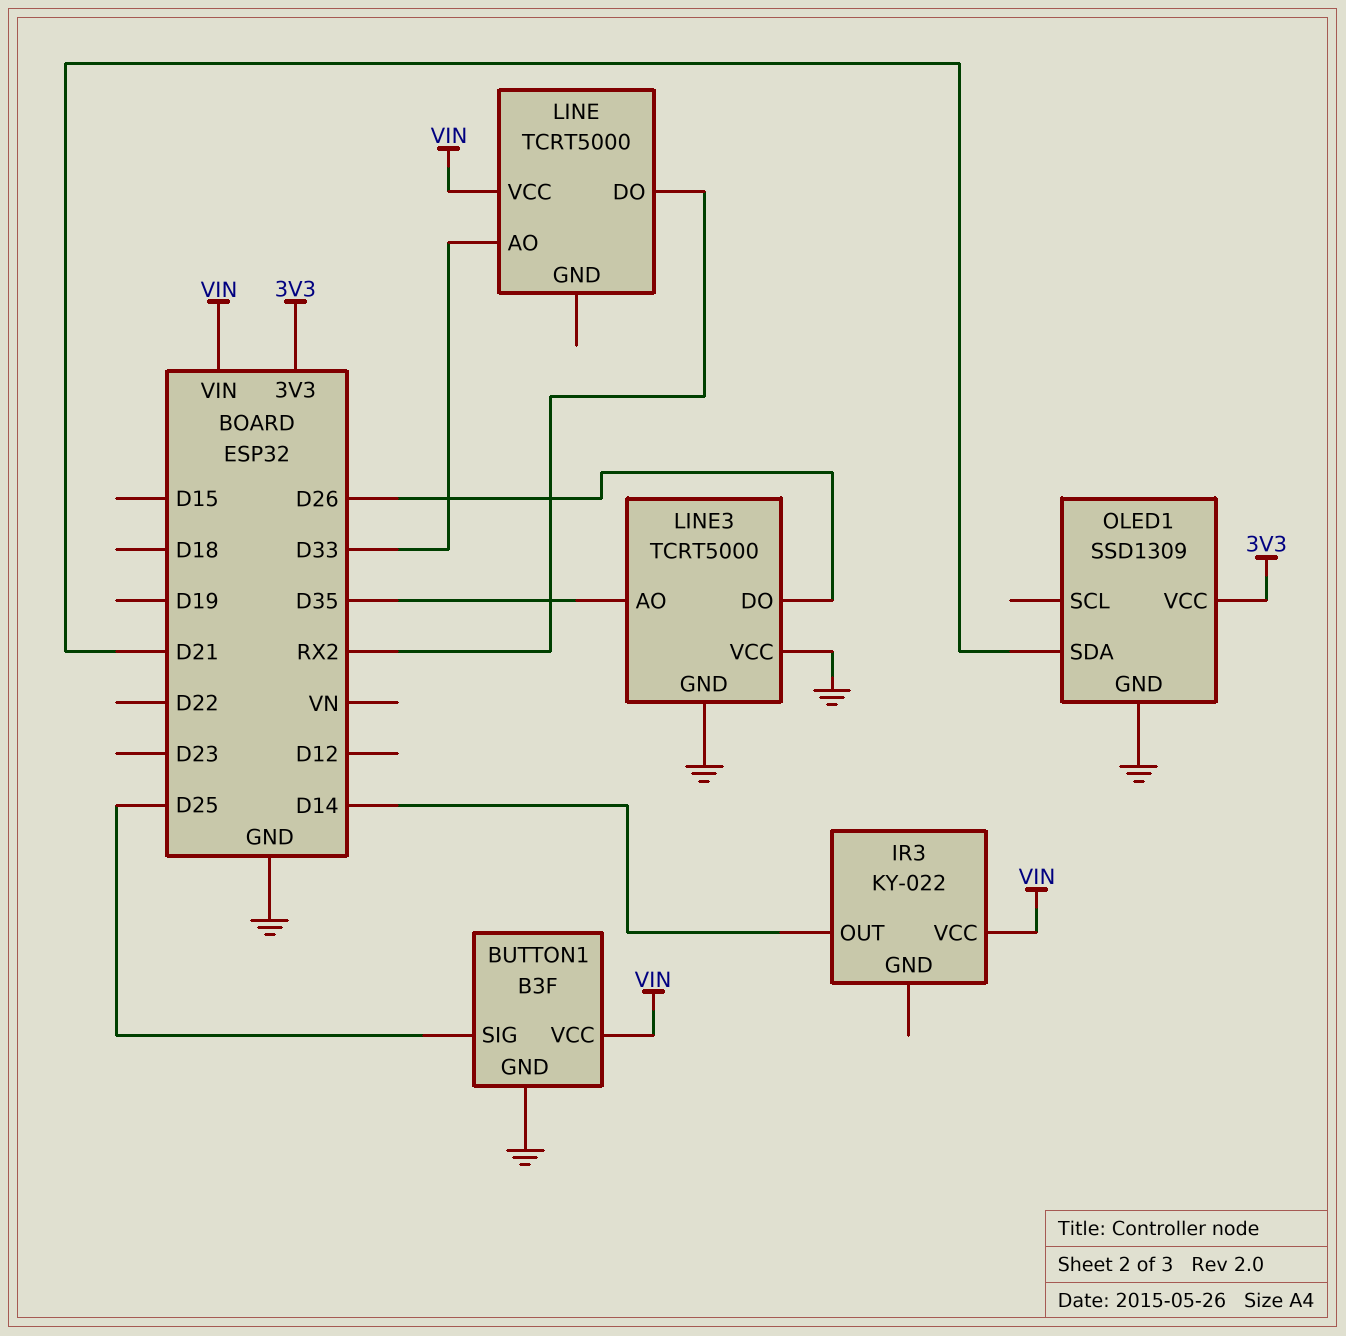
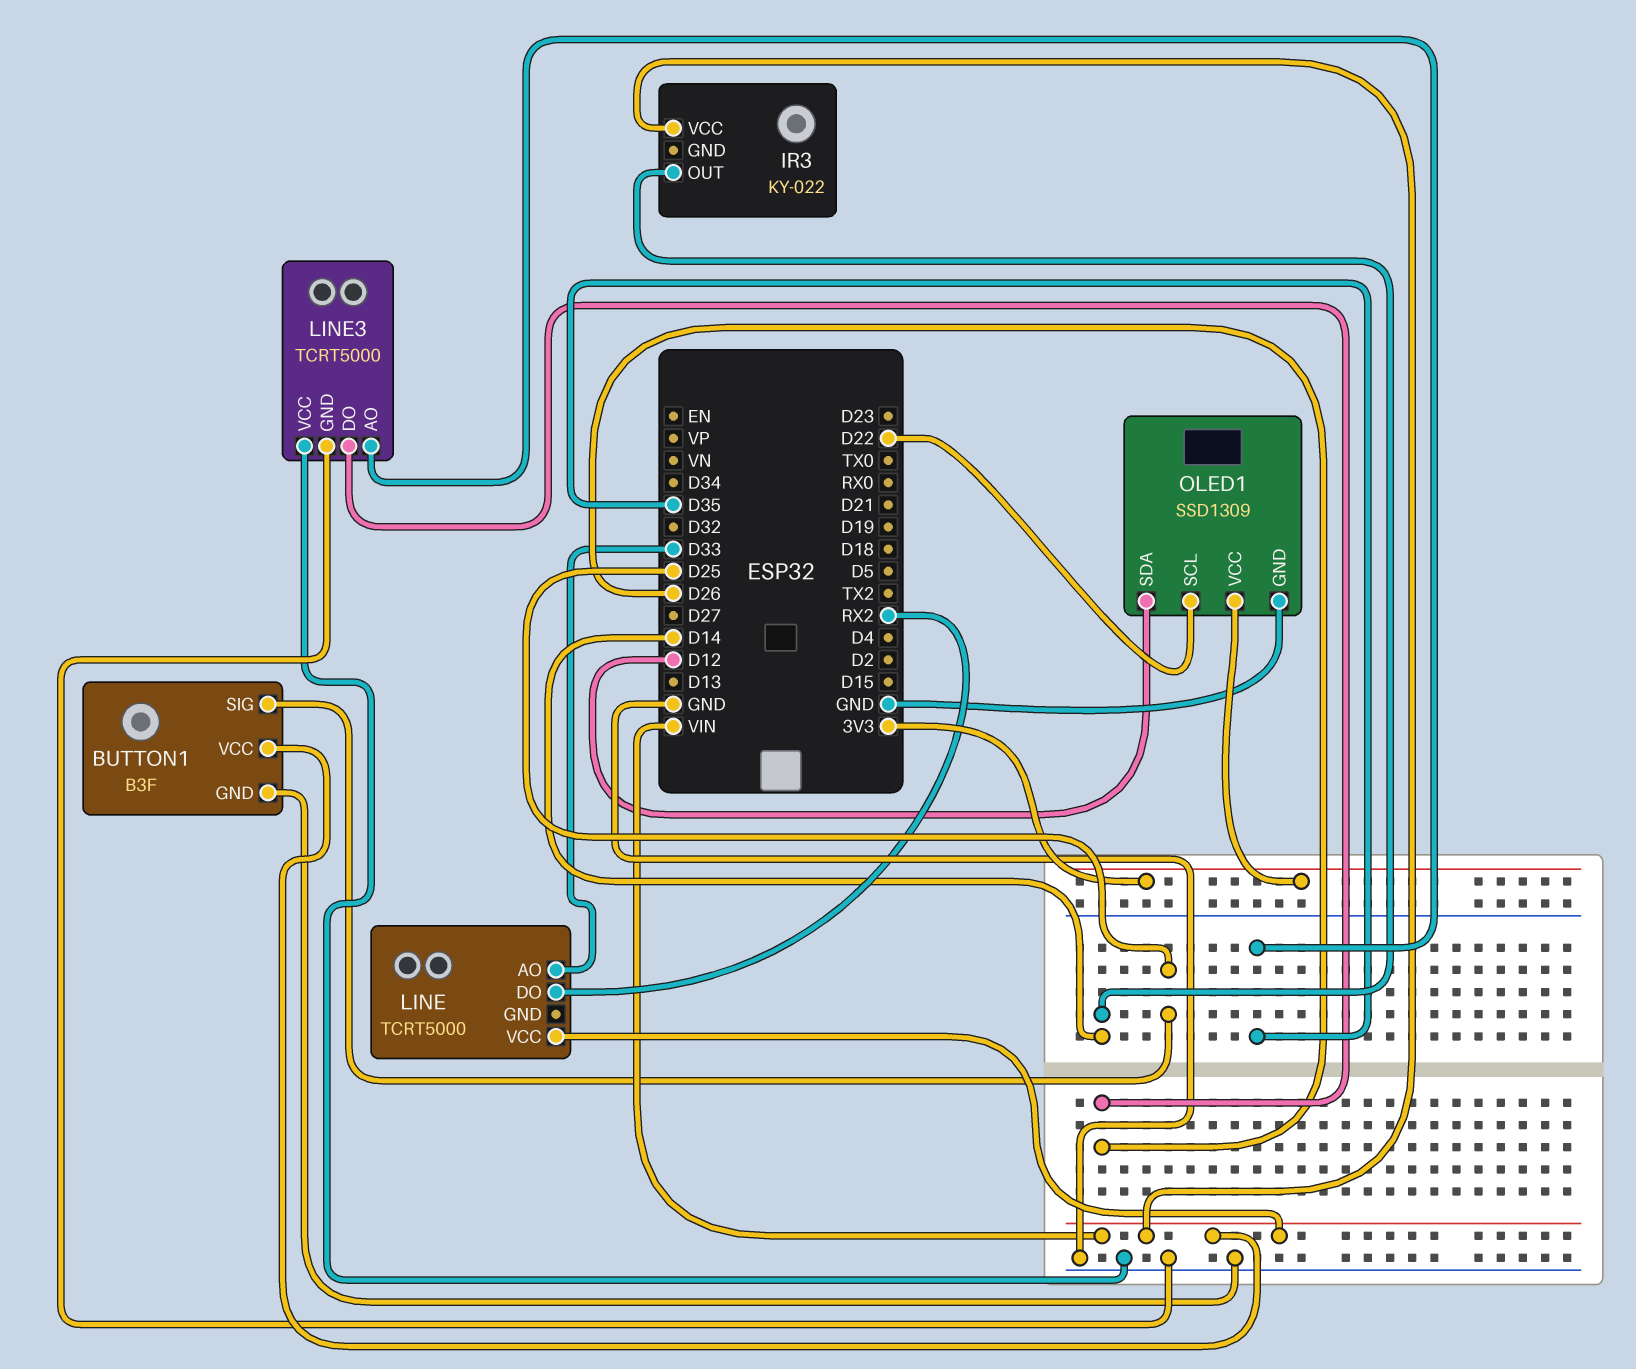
OLED1 pin SCL: none -> D22
OLED1 pin SDA: D21 -> D12

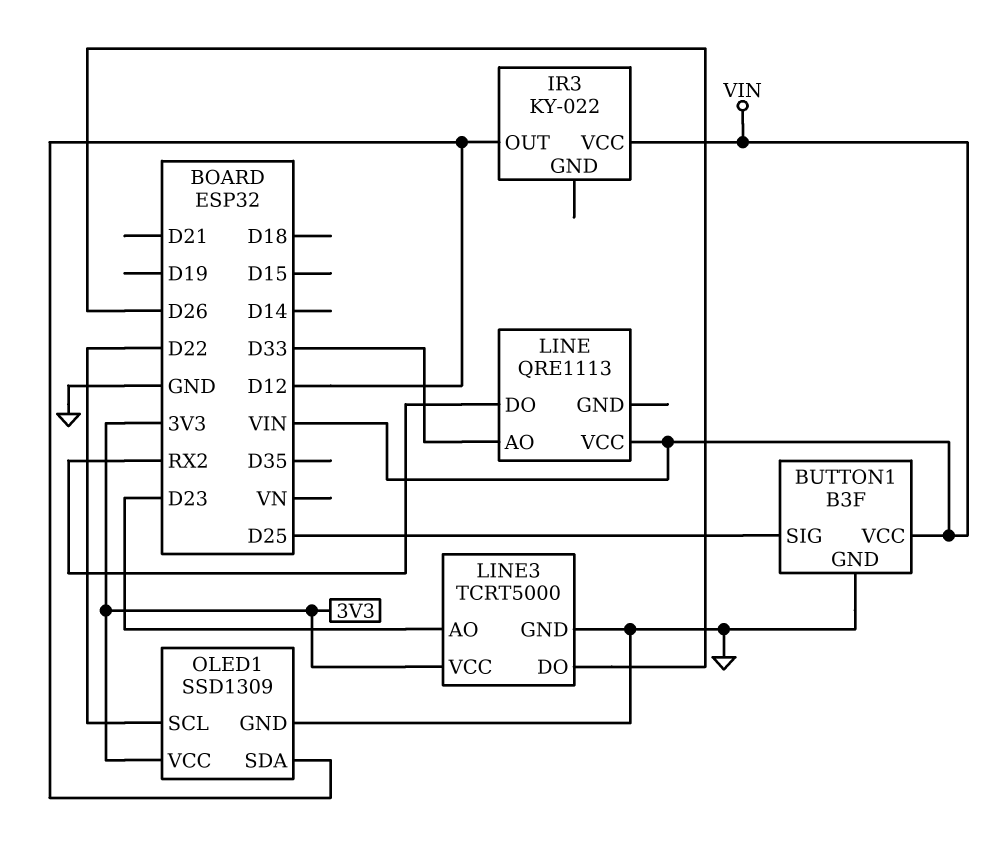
IR3 pin OUT: D14 -> D12
LINE: TCRT5000 -> QRE1113
LINE3 pin AO: D35 -> D23
LINE3 pin VCC: GND -> 3V3

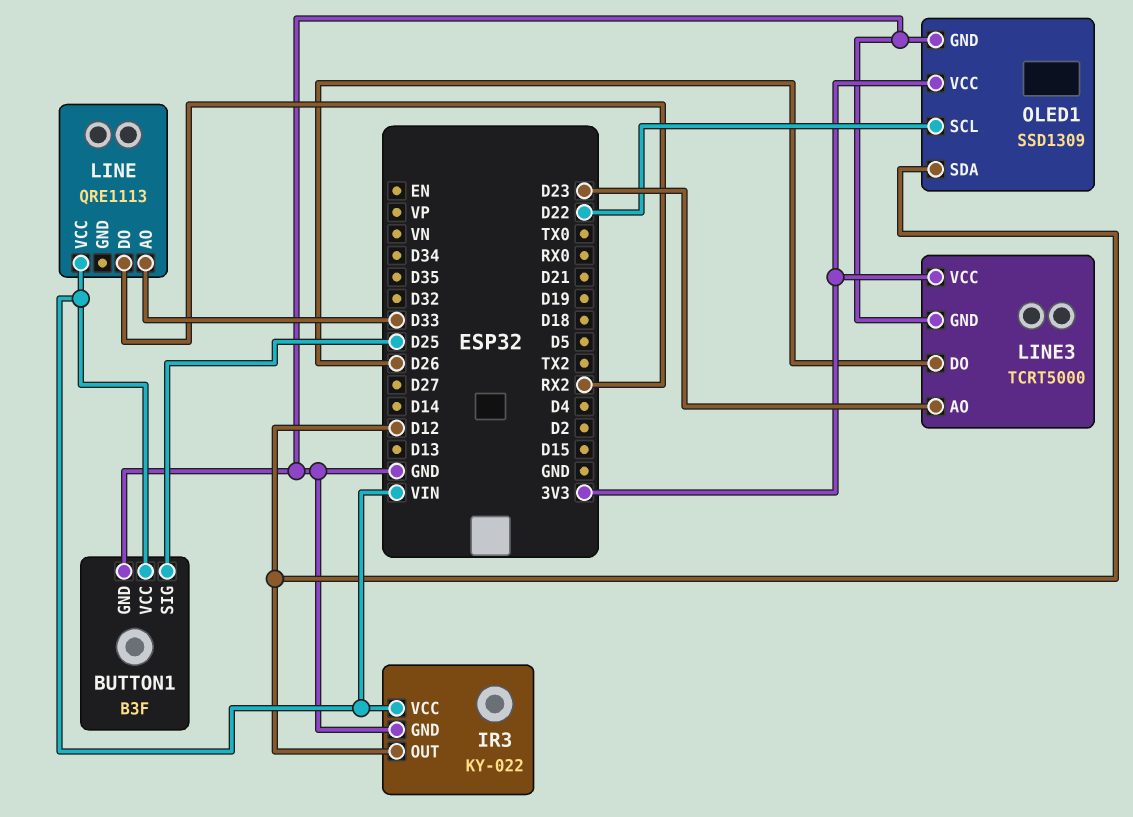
IR3 pin GND: none -> GND

